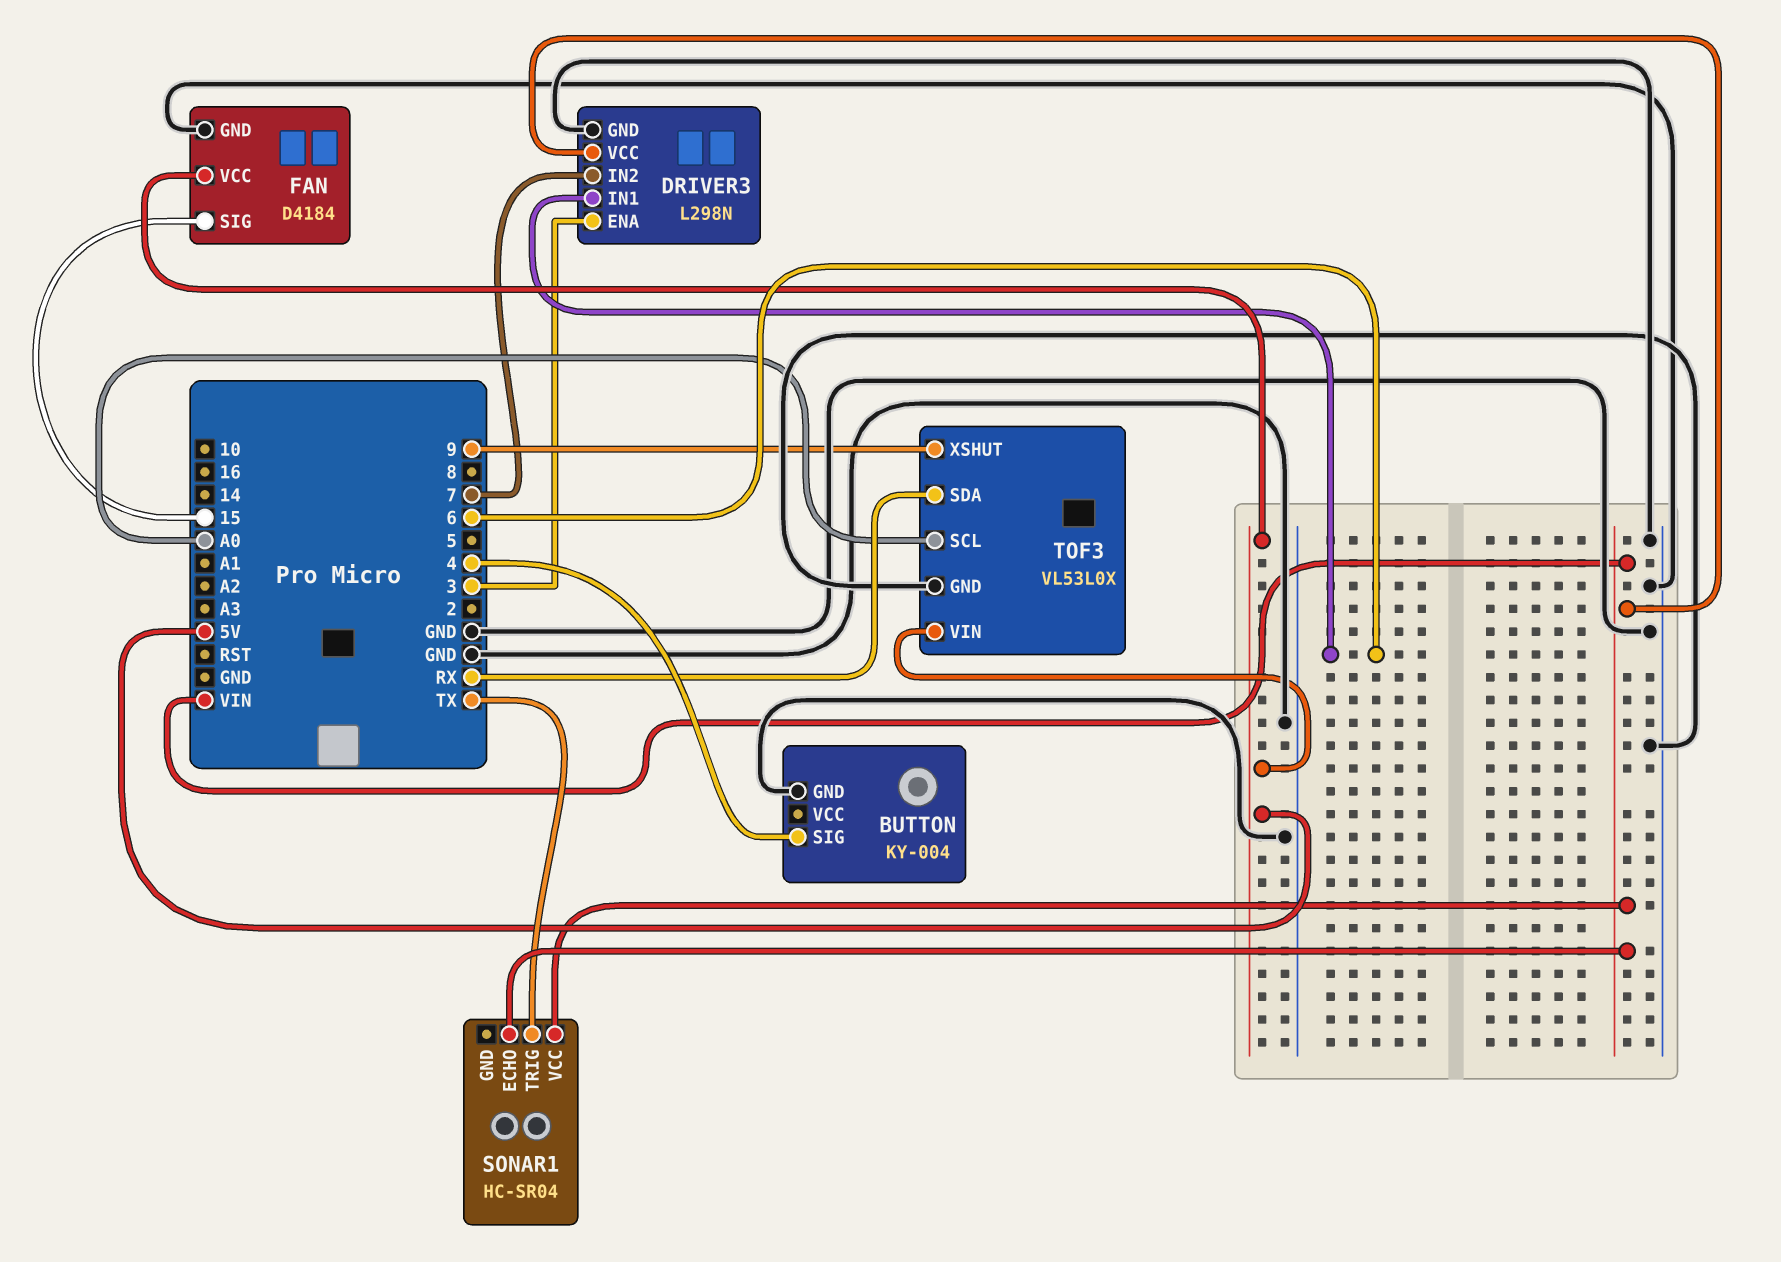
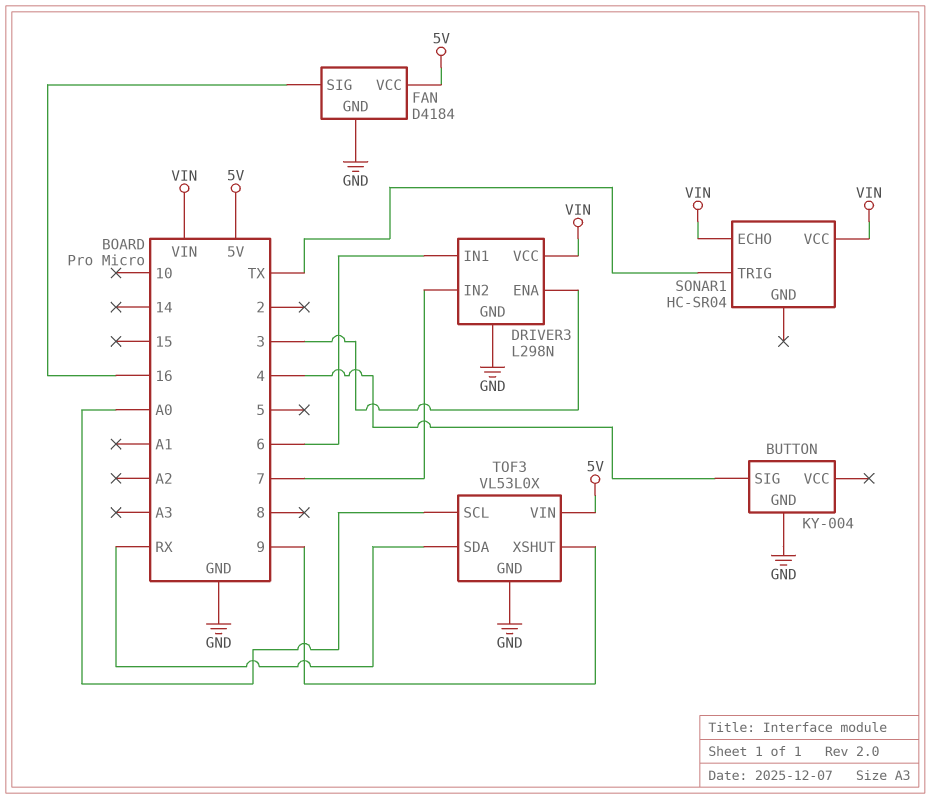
FAN pin SIG: 15 -> 16

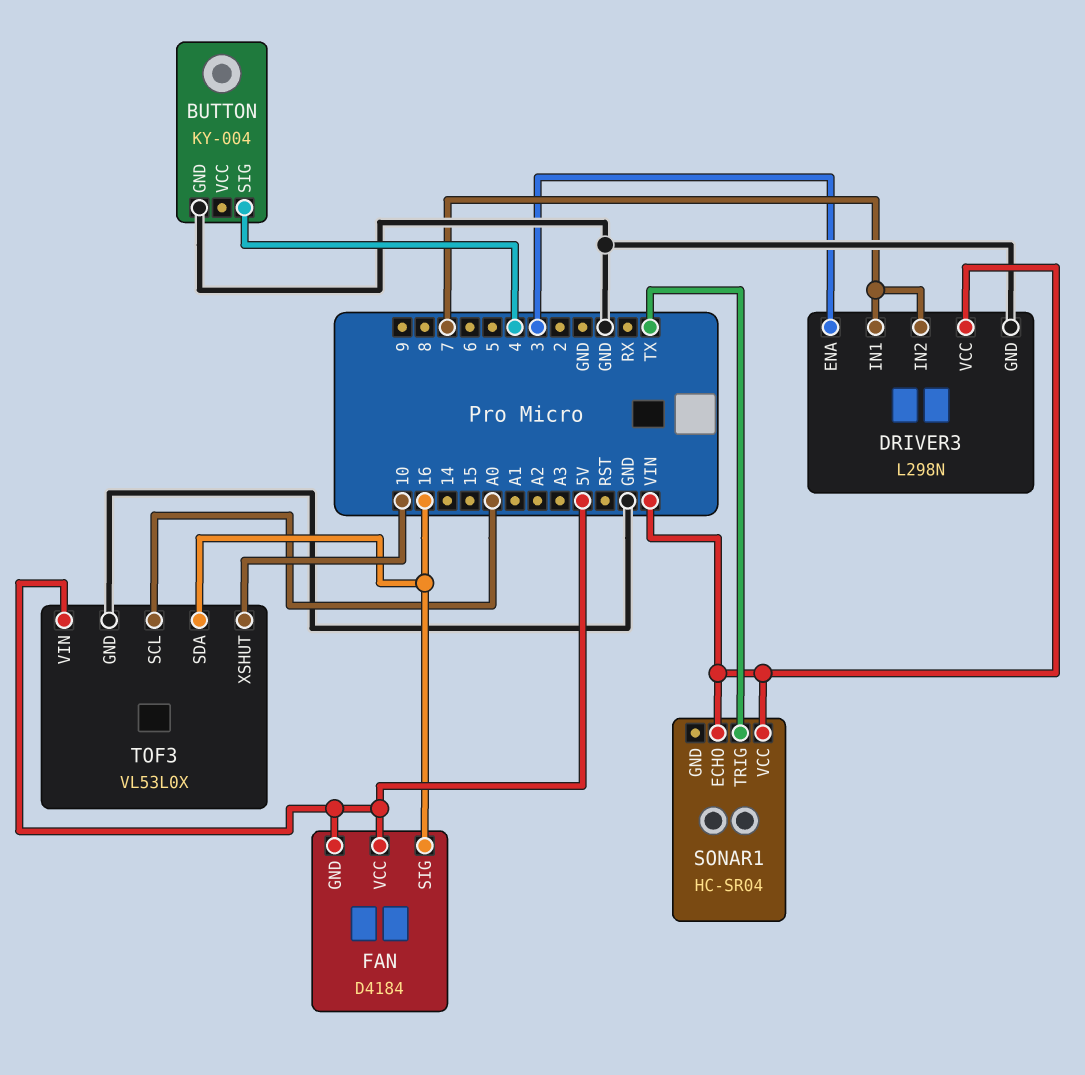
DRIVER3 pin IN1: 6 -> 7
FAN pin GND: GND -> 5V
TOF3 pin SDA: RX -> 16
TOF3 pin XSHUT: 9 -> 10

